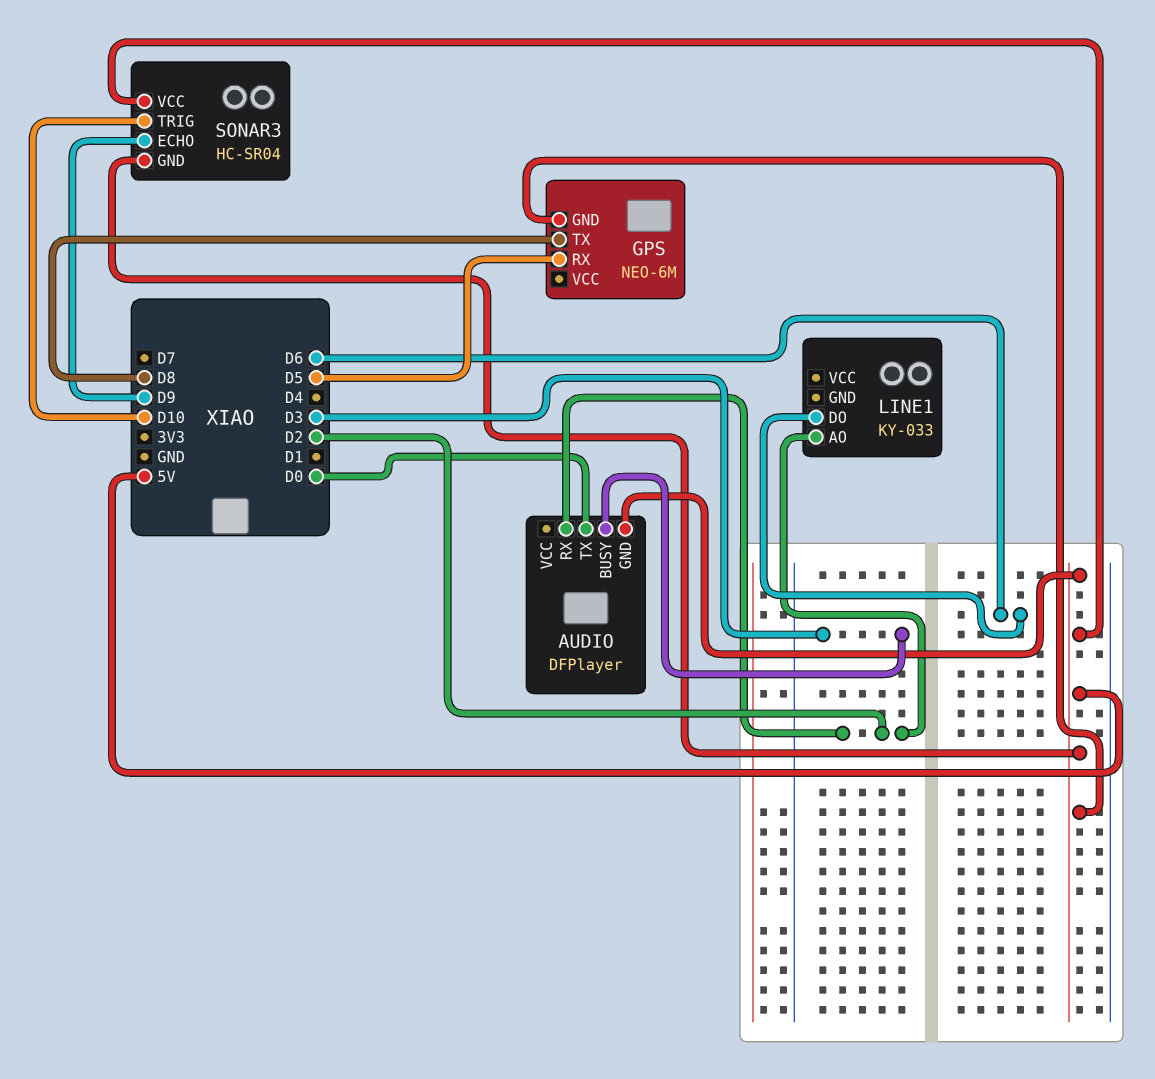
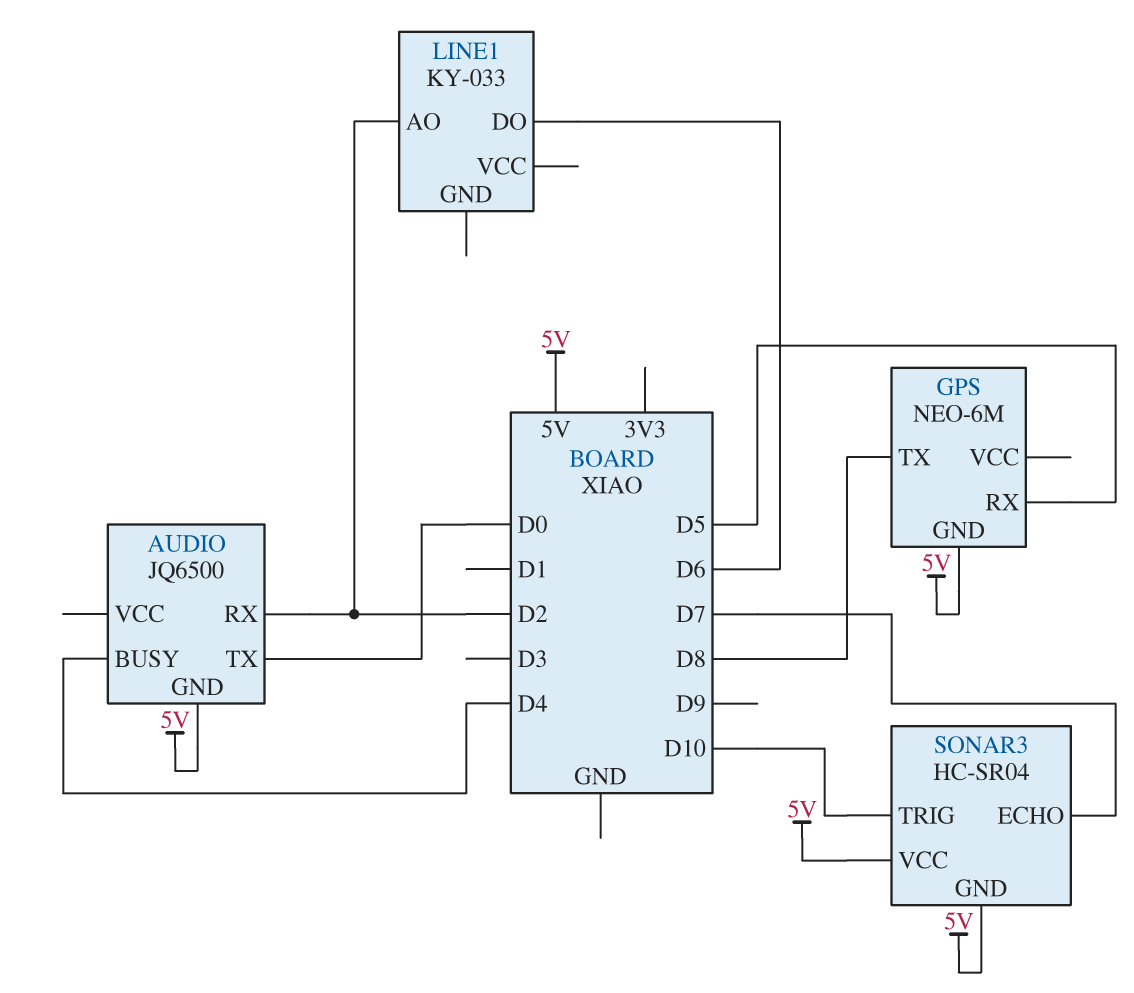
AUDIO: DFPlayer -> JQ6500
AUDIO pin BUSY: D3 -> D4
SONAR3 pin ECHO: D9 -> D7

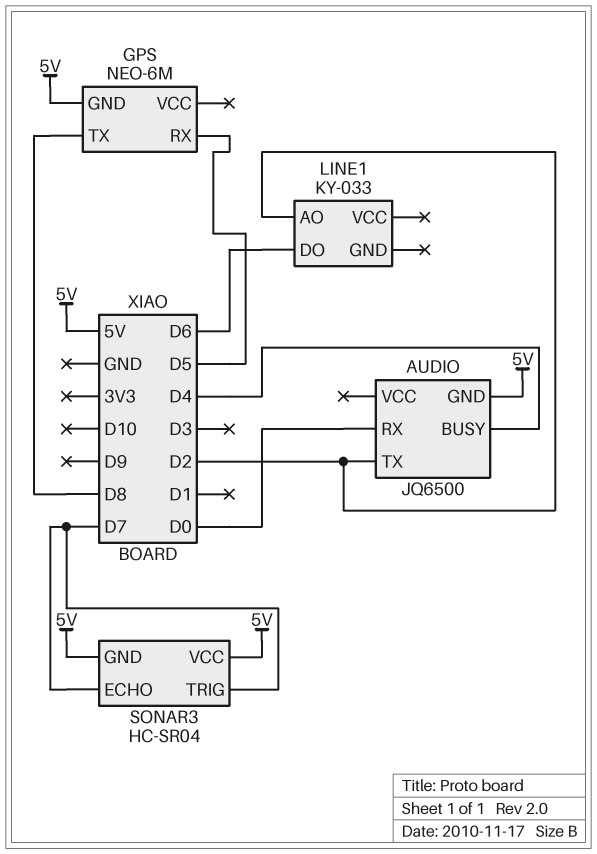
AUDIO pin RX: D2 -> D0
AUDIO pin TX: D0 -> D2
SONAR3 pin TRIG: D10 -> D7

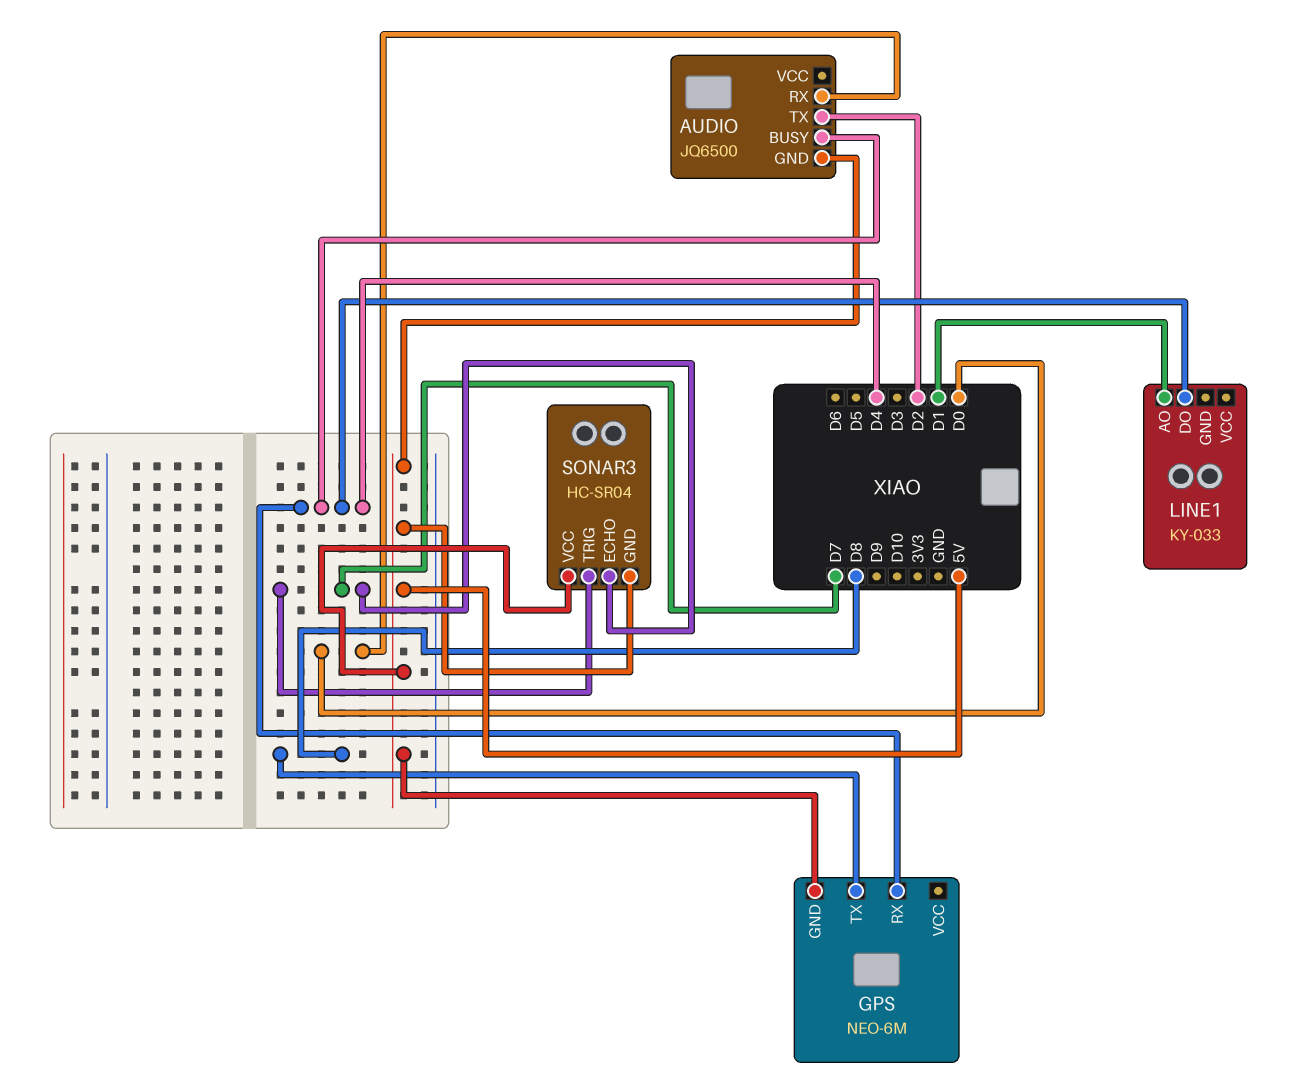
GPS pin RX: D5 -> D4
LINE1 pin AO: D2 -> D1
LINE1 pin DO: D6 -> D4

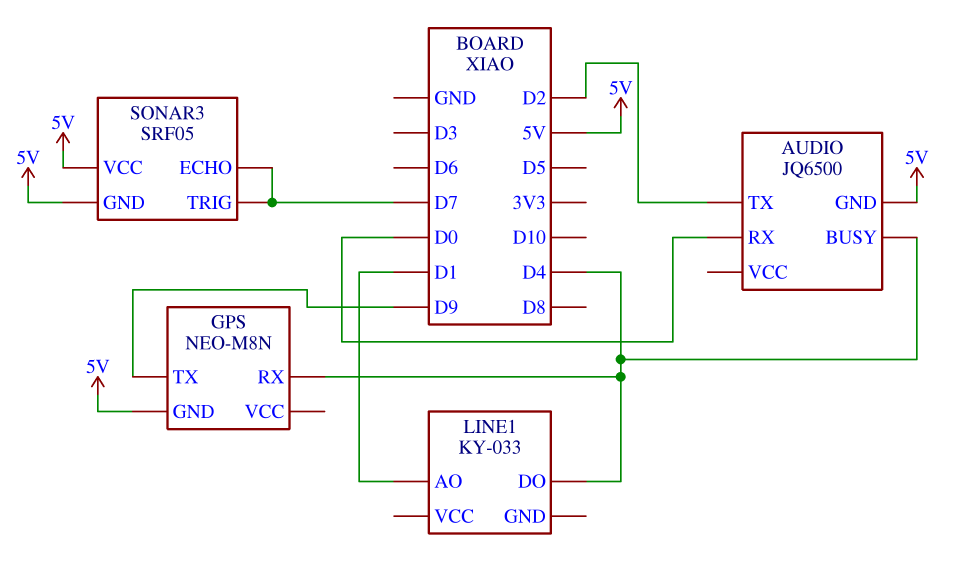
GPS: NEO-6M -> NEO-M8N
GPS pin TX: D8 -> D9
SONAR3: HC-SR04 -> SRF05

